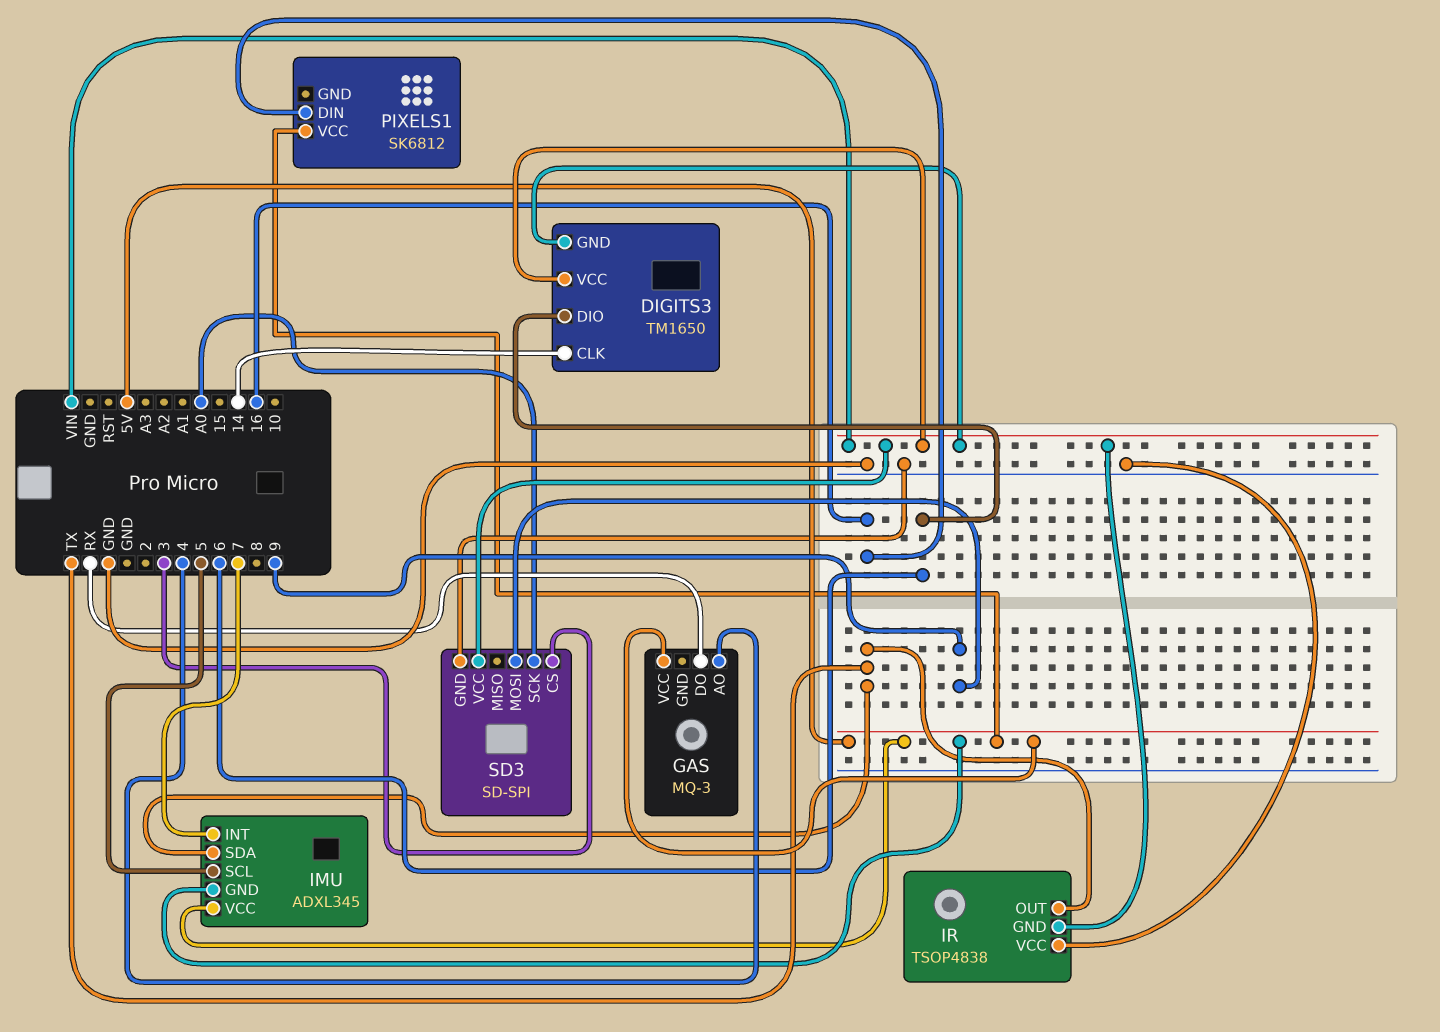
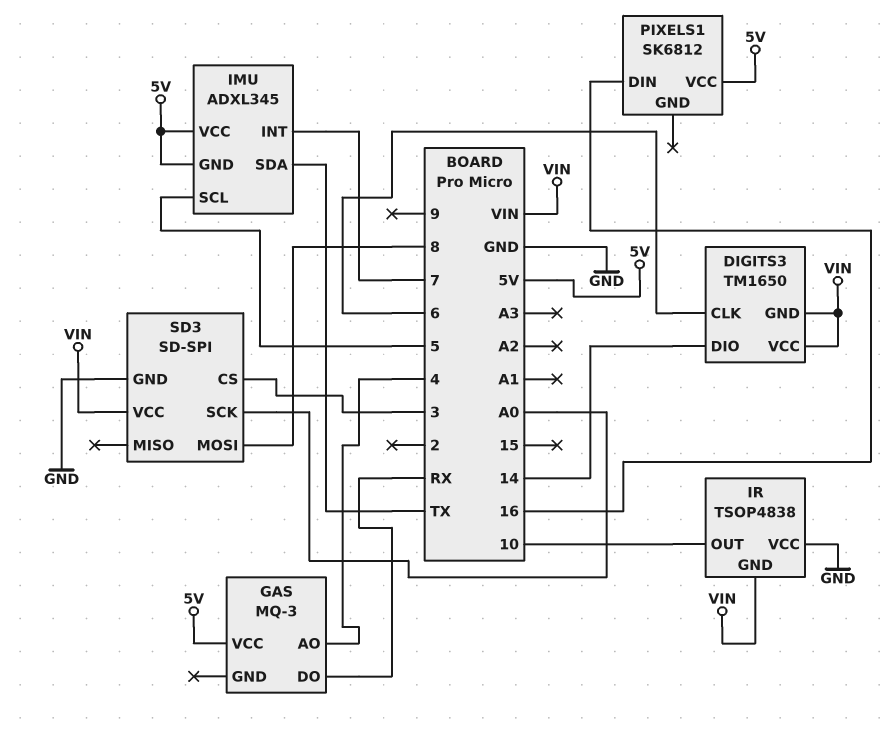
DIGITS3 pin CLK: 14 -> 6
DIGITS3 pin DIO: 6 -> 14
IR pin OUT: TX -> 10
SD3 pin MOSI: 9 -> 8

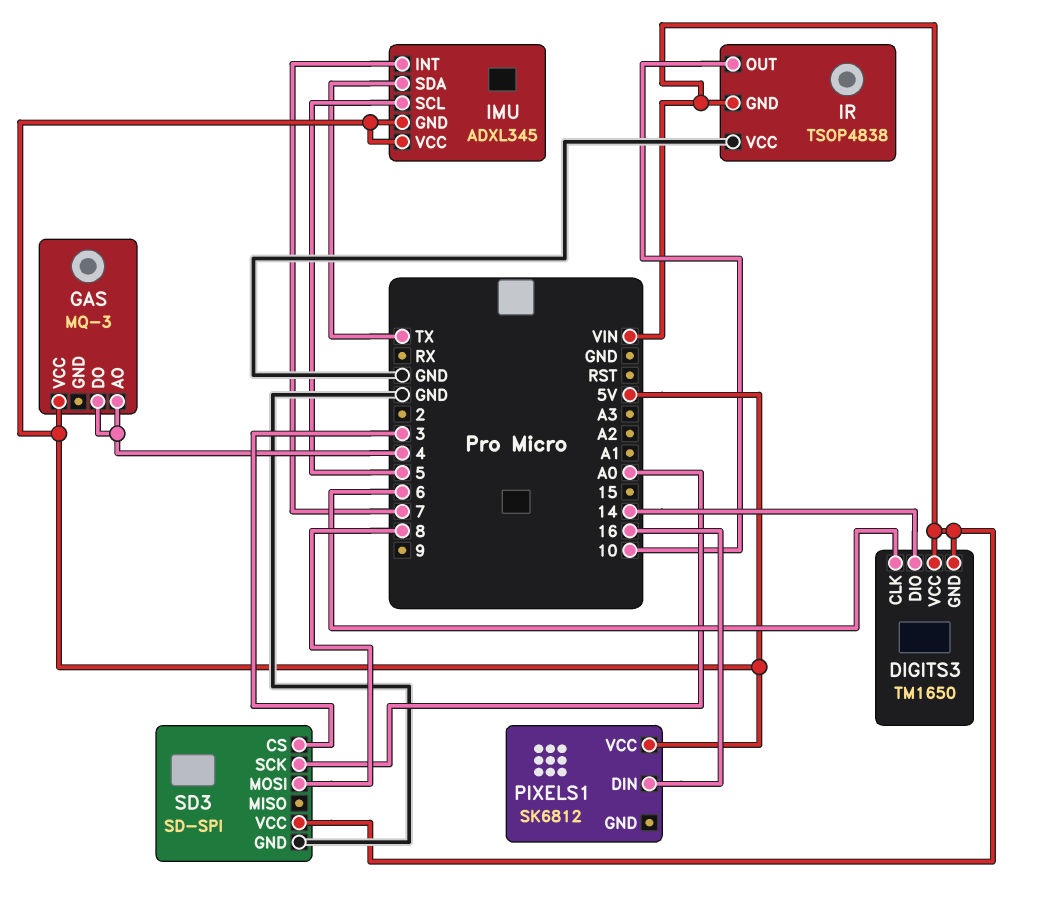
GAS pin DO: RX -> 4

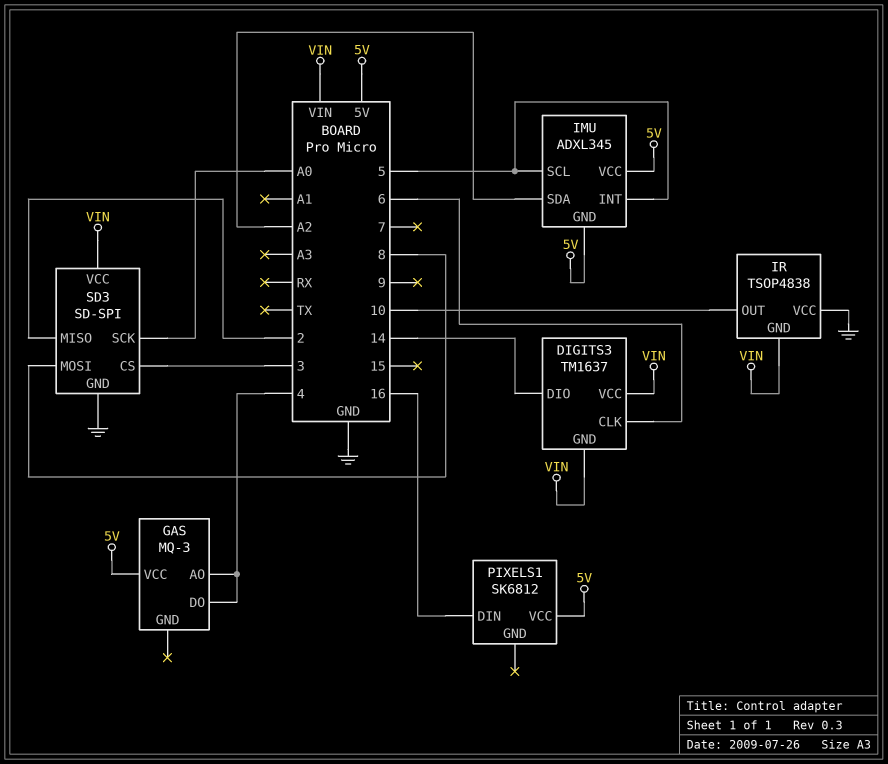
DIGITS3: TM1650 -> TM1637
IMU pin INT: 7 -> 5
IMU pin SDA: TX -> A2
SD3 pin MISO: none -> 2

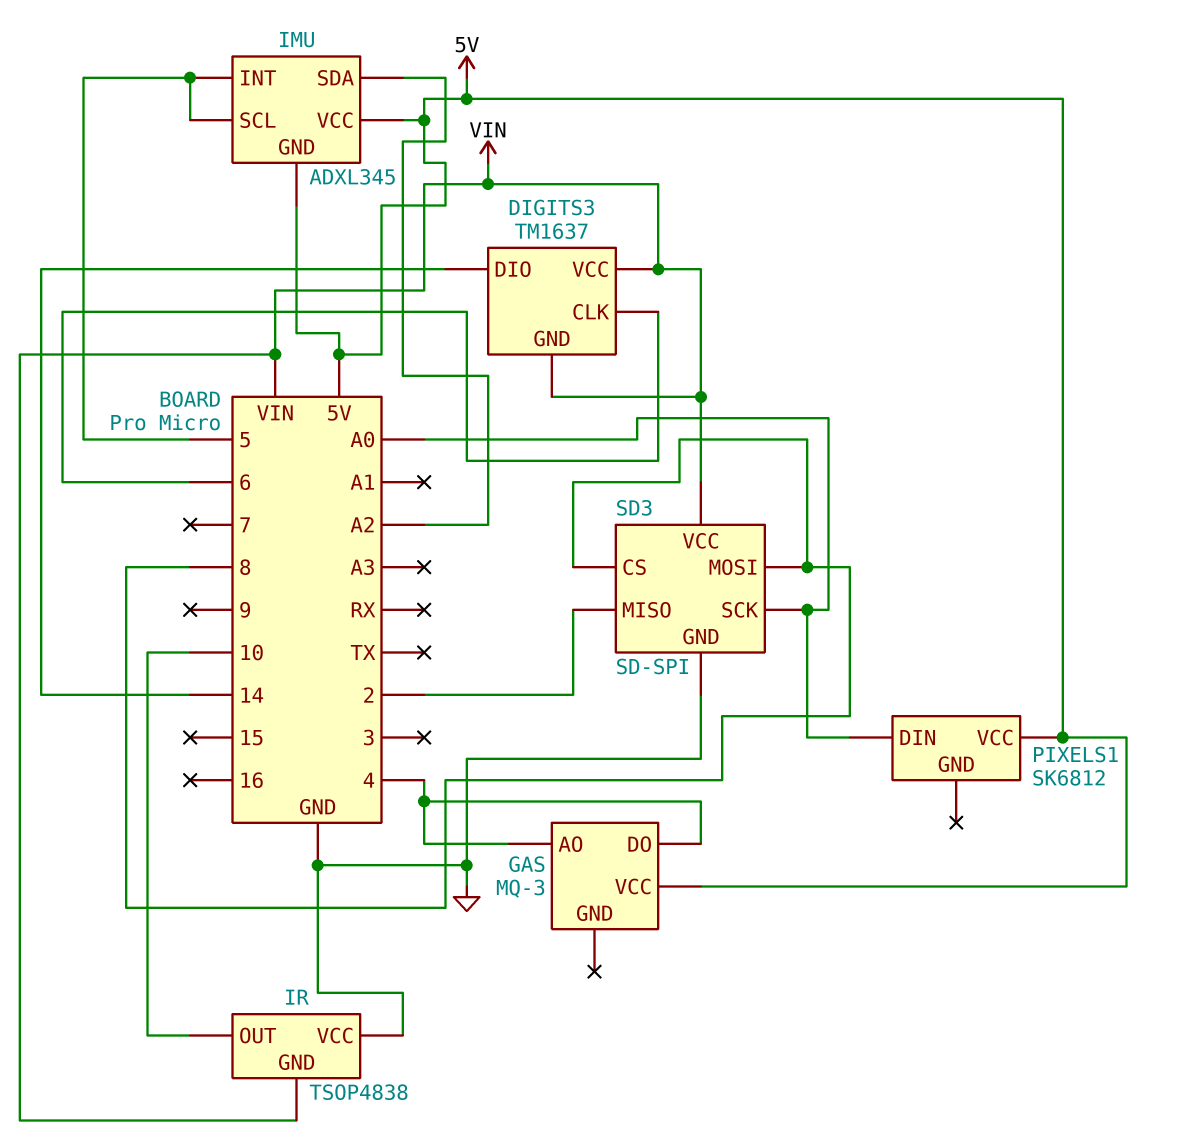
PIXELS1 pin DIN: 16 -> A0
SD3 pin CS: 3 -> 8

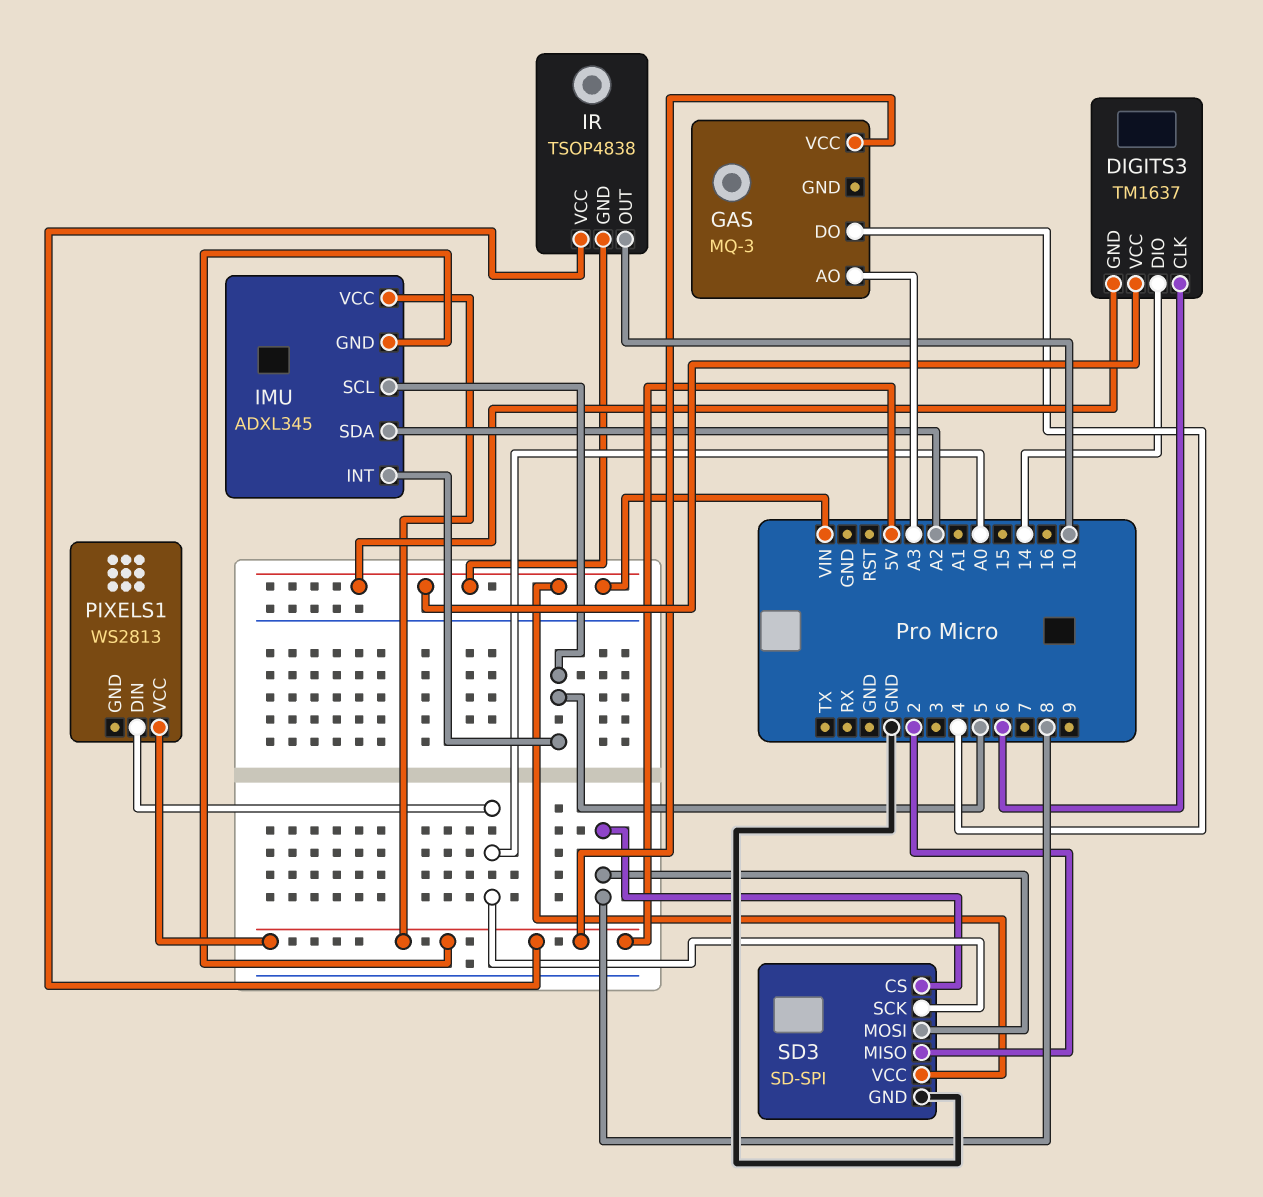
GAS pin AO: 4 -> A3
IR pin VCC: GND -> 5V
PIXELS1: SK6812 -> WS2813

